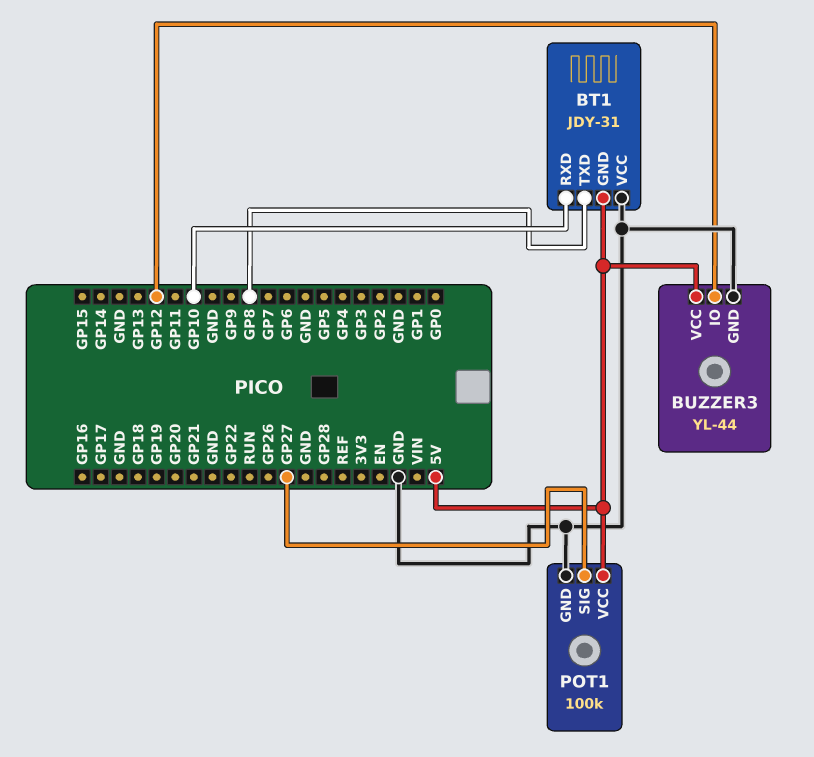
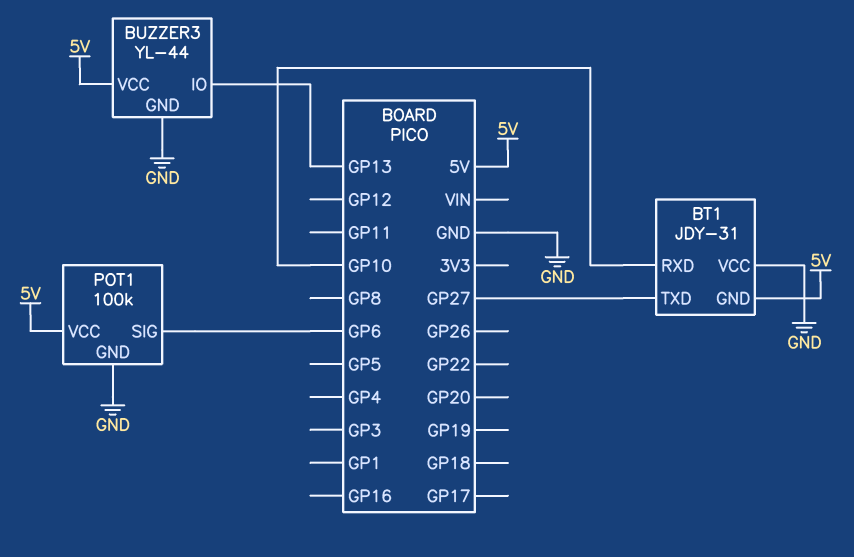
BT1 pin TXD: GP8 -> GP27
BUZZER3 pin IO: GP12 -> GP13
POT1 pin SIG: GP27 -> GP6

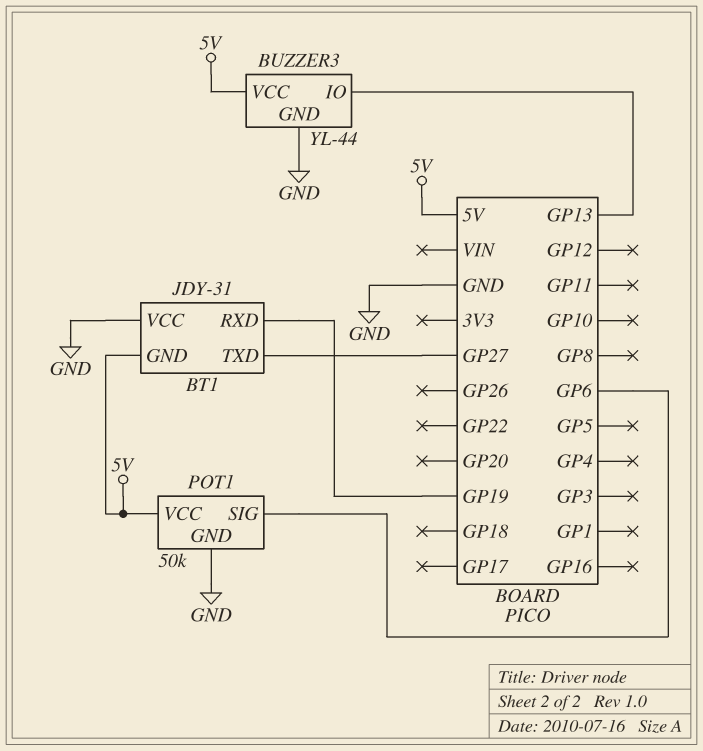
BT1 pin RXD: GP10 -> GP19
POT1: 100k -> 50k

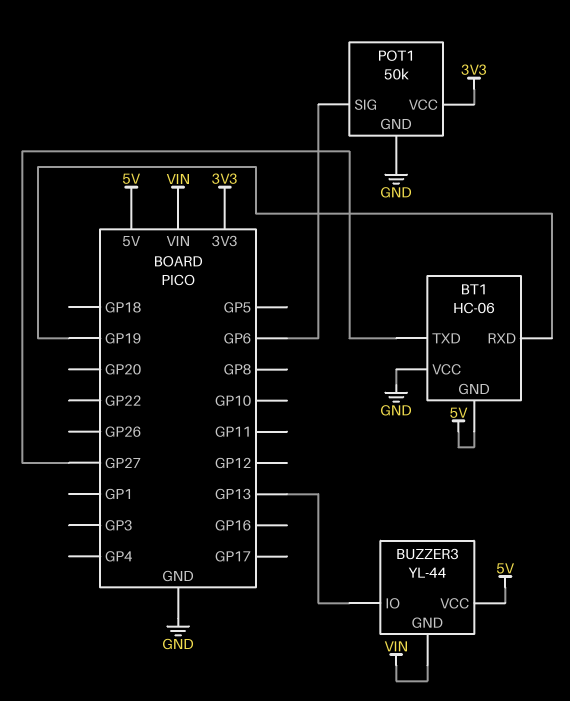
BT1: JDY-31 -> HC-06
BUZZER3 pin GND: GND -> VIN
POT1 pin VCC: 5V -> 3V3

